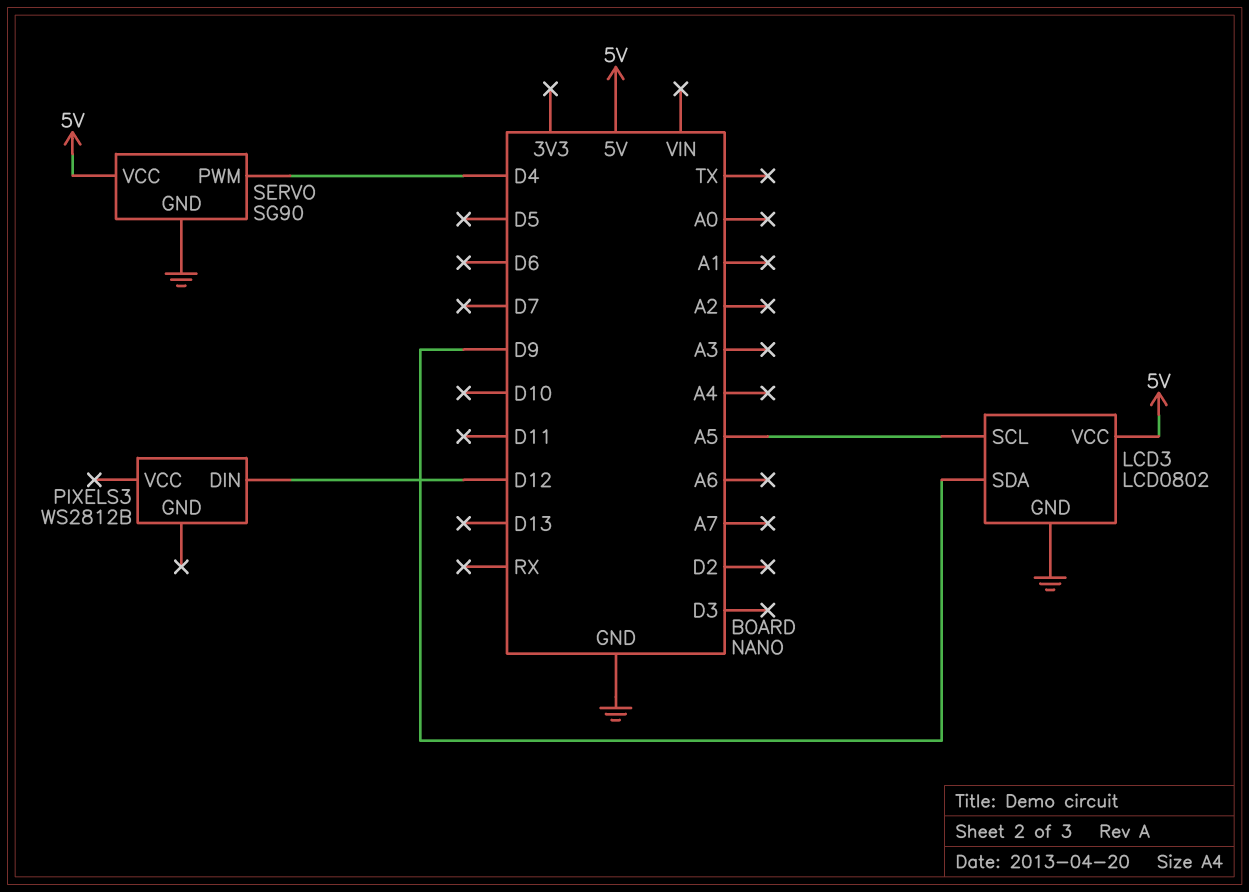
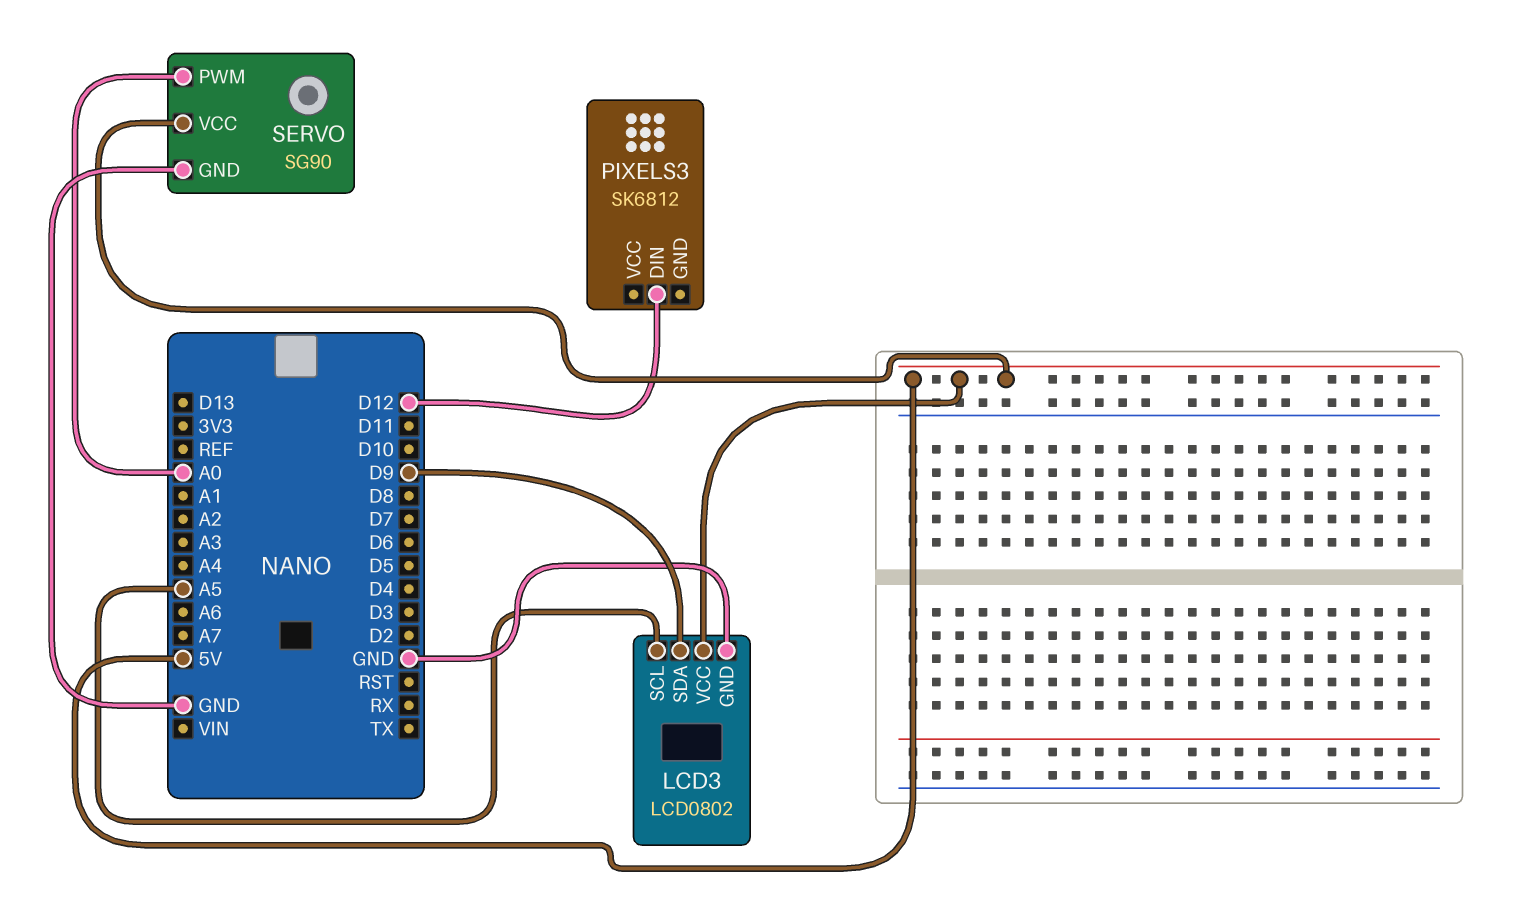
PIXELS3: WS2812B -> SK6812
SERVO pin PWM: D4 -> A0

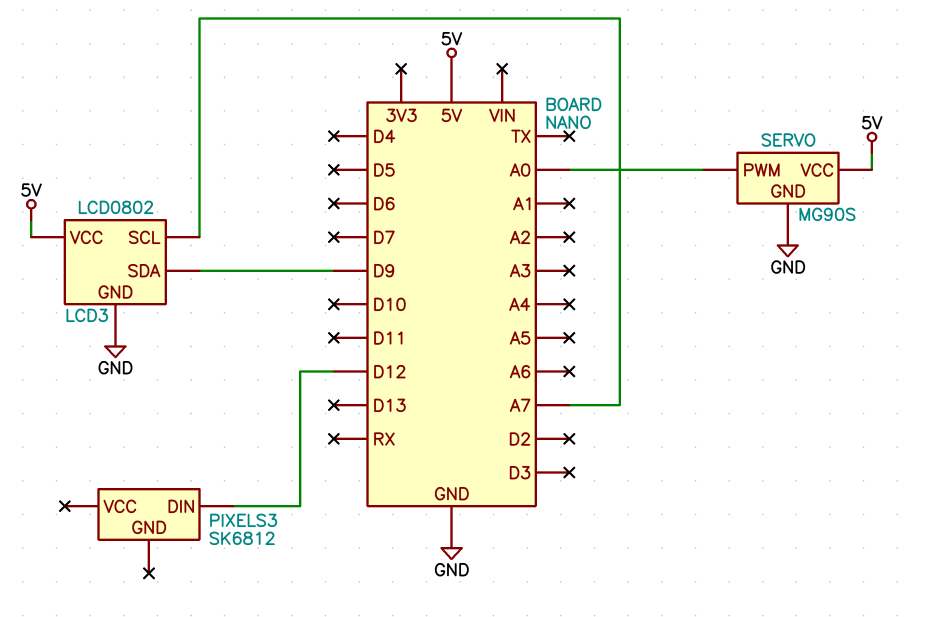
LCD3 pin SCL: A5 -> A7
SERVO: SG90 -> MG90S

